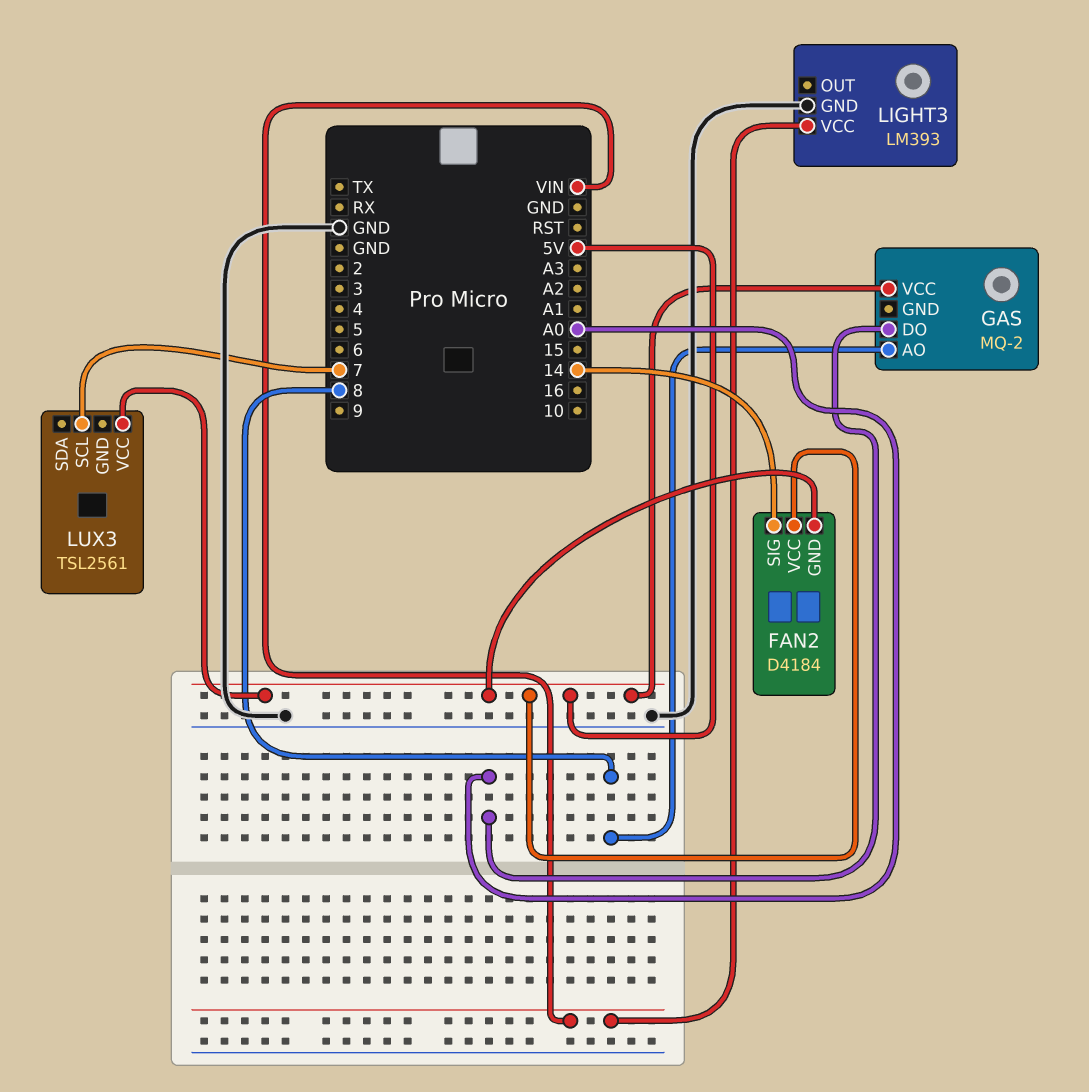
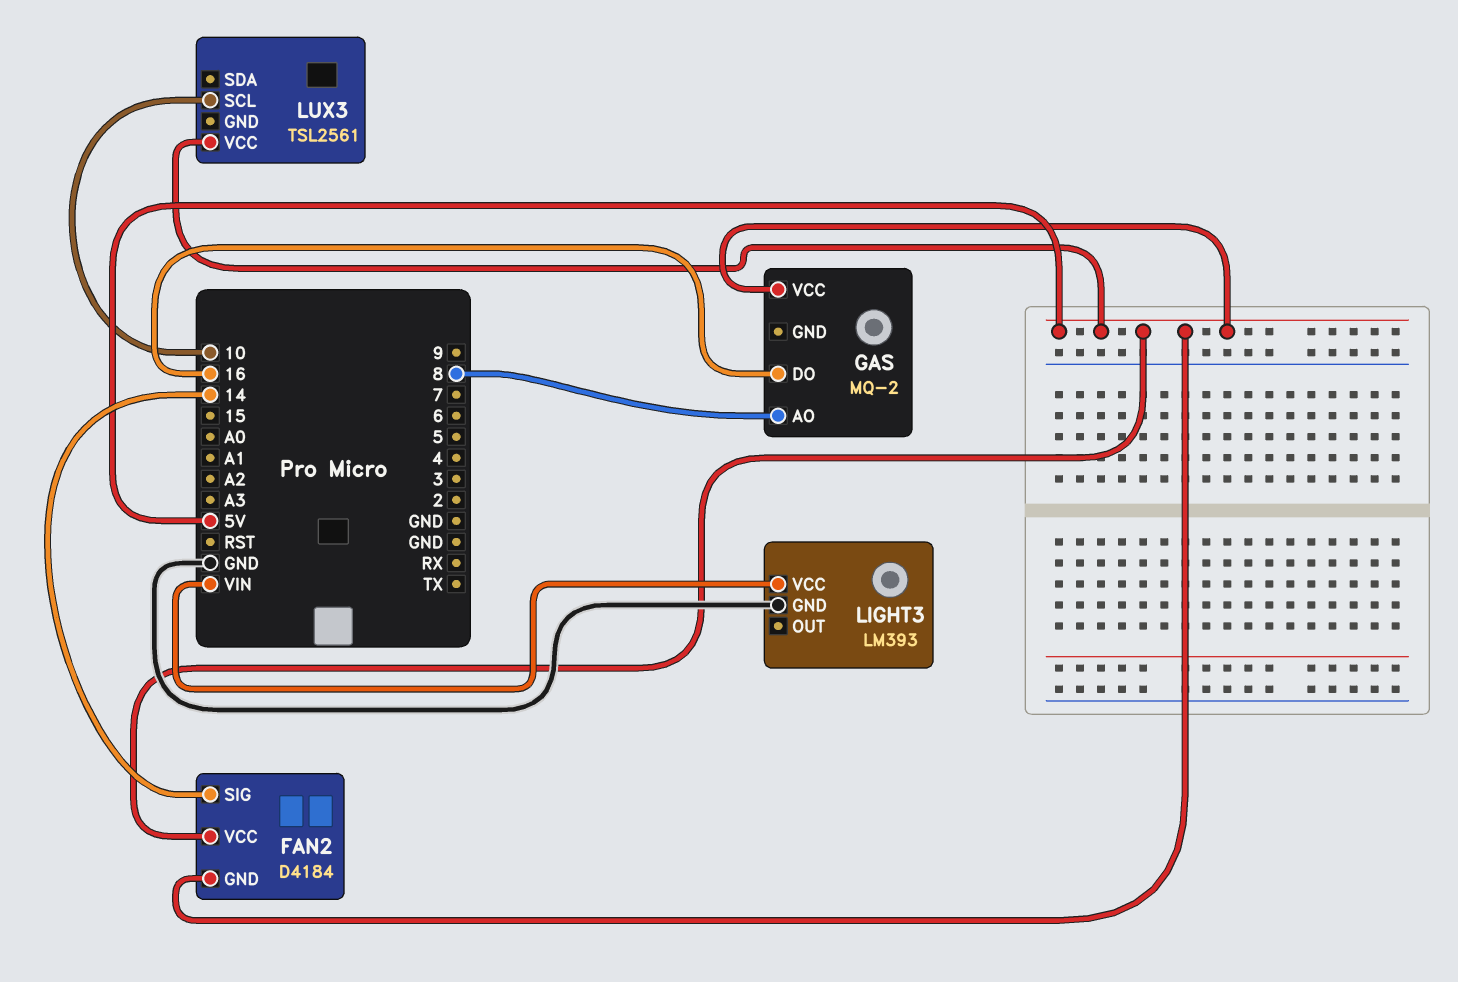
GAS pin DO: A0 -> 16
LUX3 pin SCL: 7 -> 10

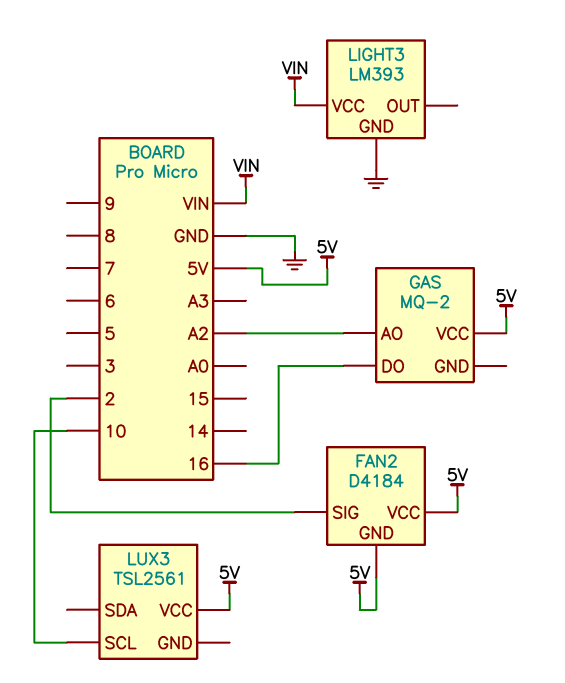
FAN2 pin SIG: 14 -> 2
GAS pin AO: 8 -> A2

